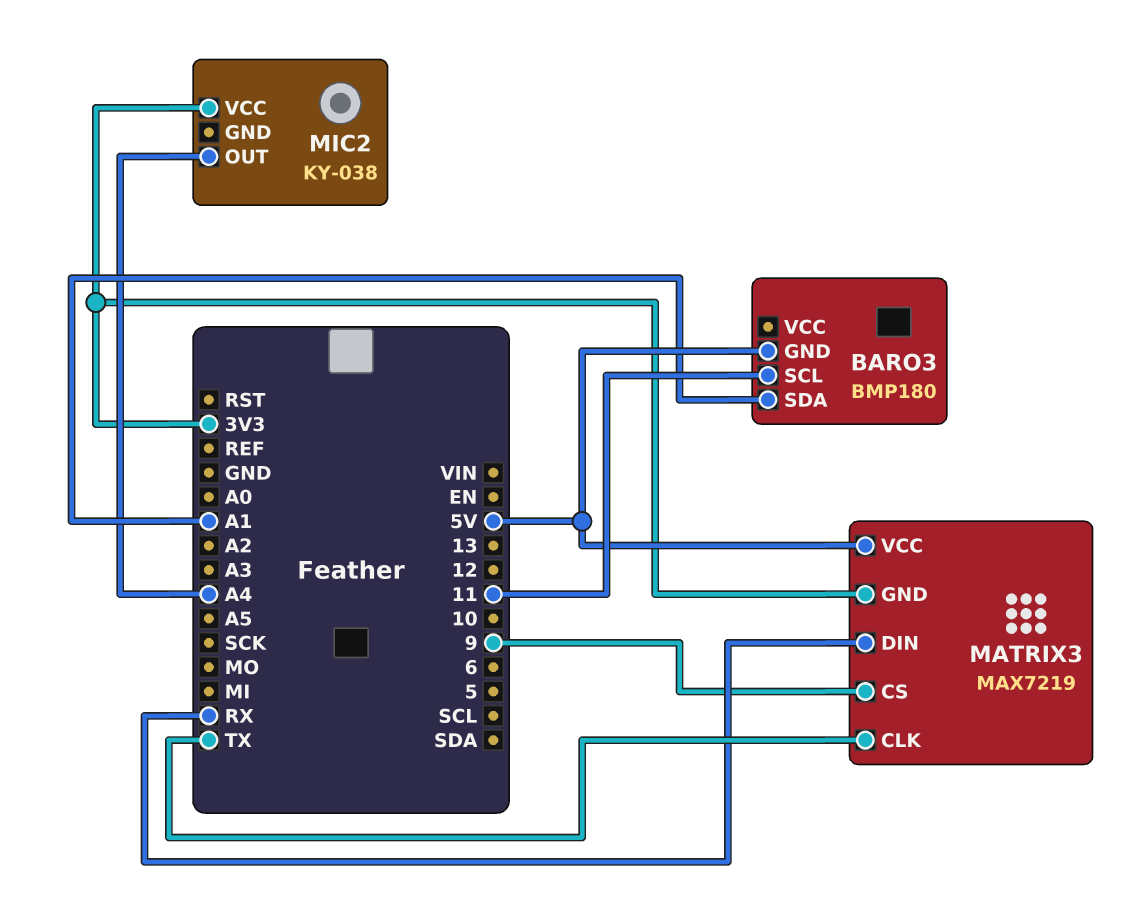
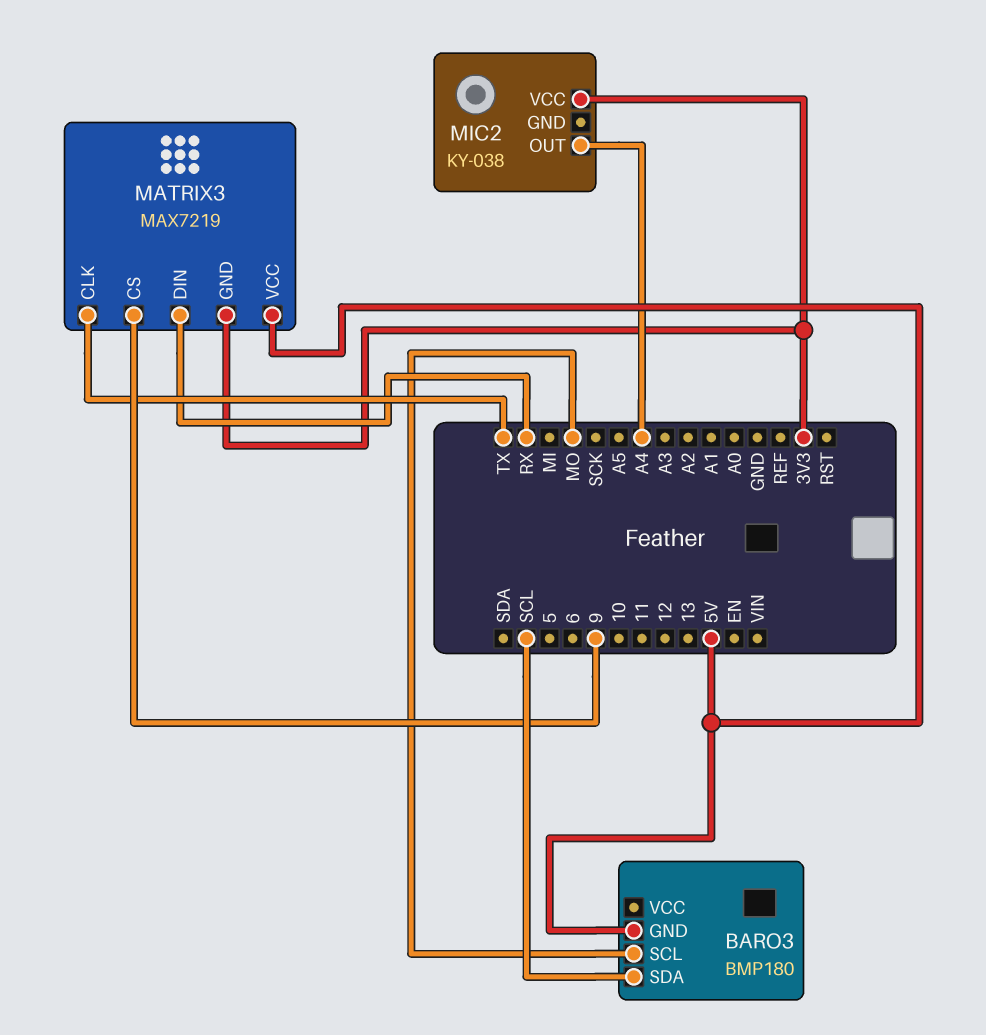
BARO3 pin SCL: 11 -> MO
BARO3 pin SDA: A1 -> SCL

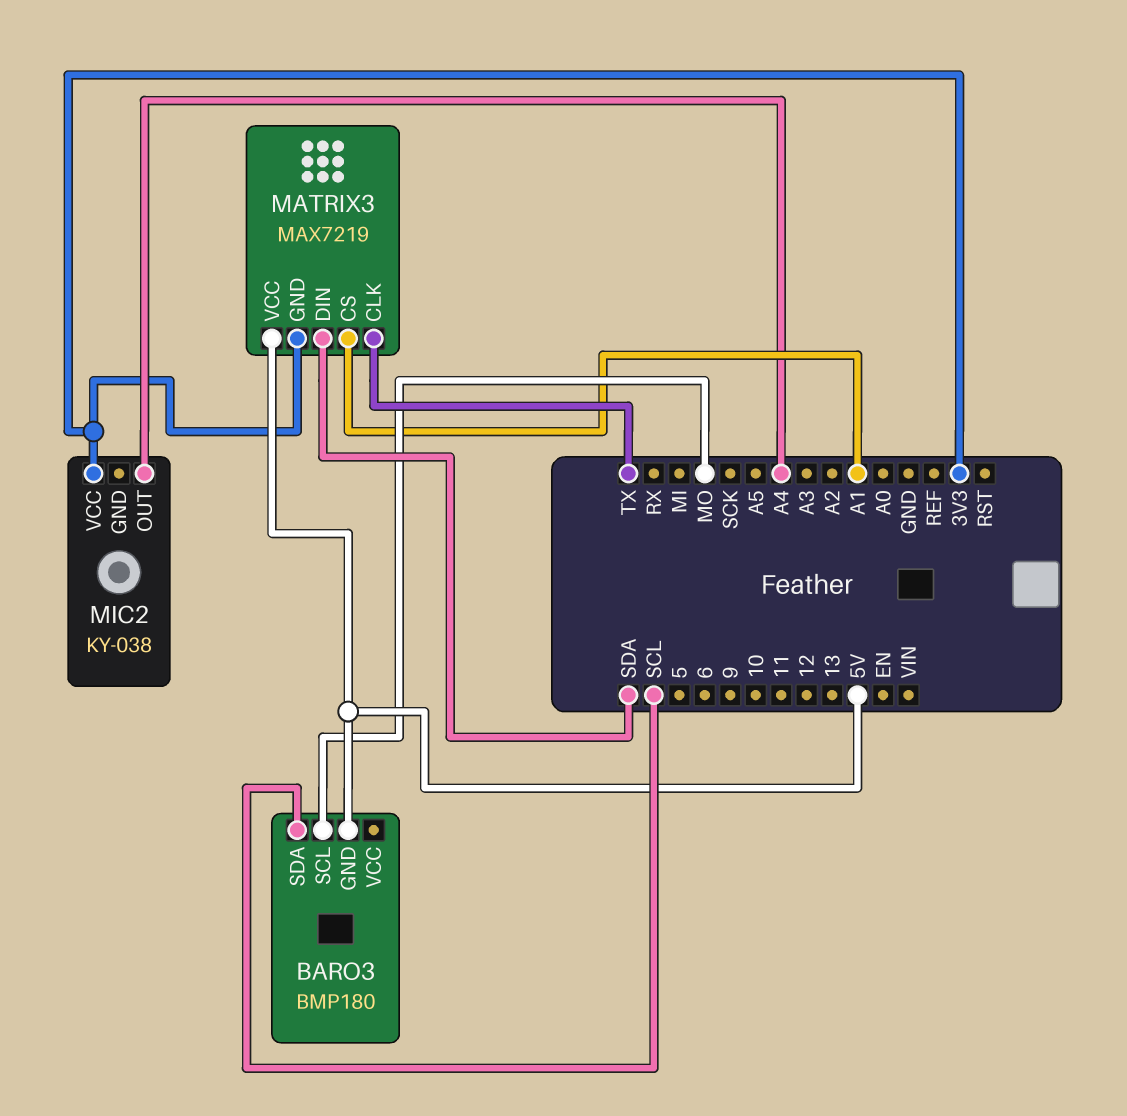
MATRIX3 pin CS: 9 -> A1
MATRIX3 pin DIN: RX -> SDA

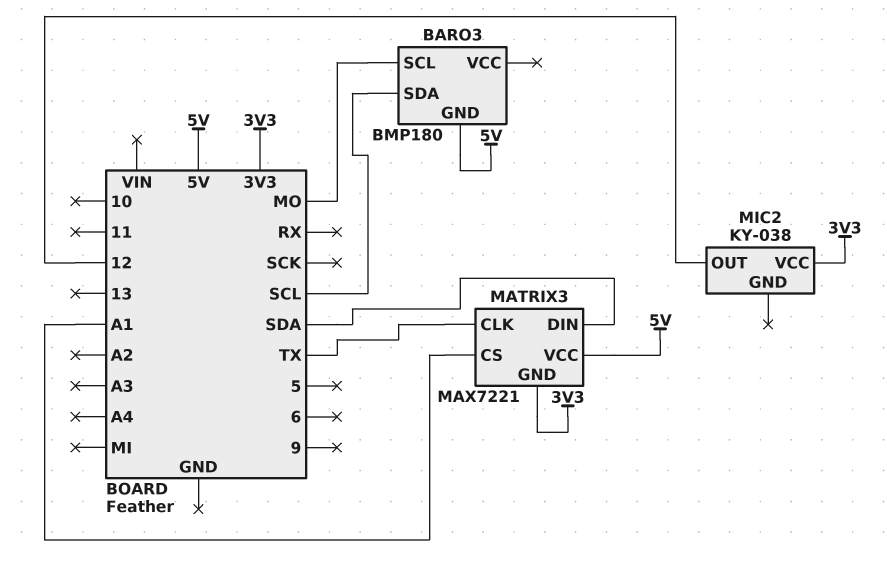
MATRIX3: MAX7219 -> MAX7221
MIC2 pin OUT: A4 -> 12

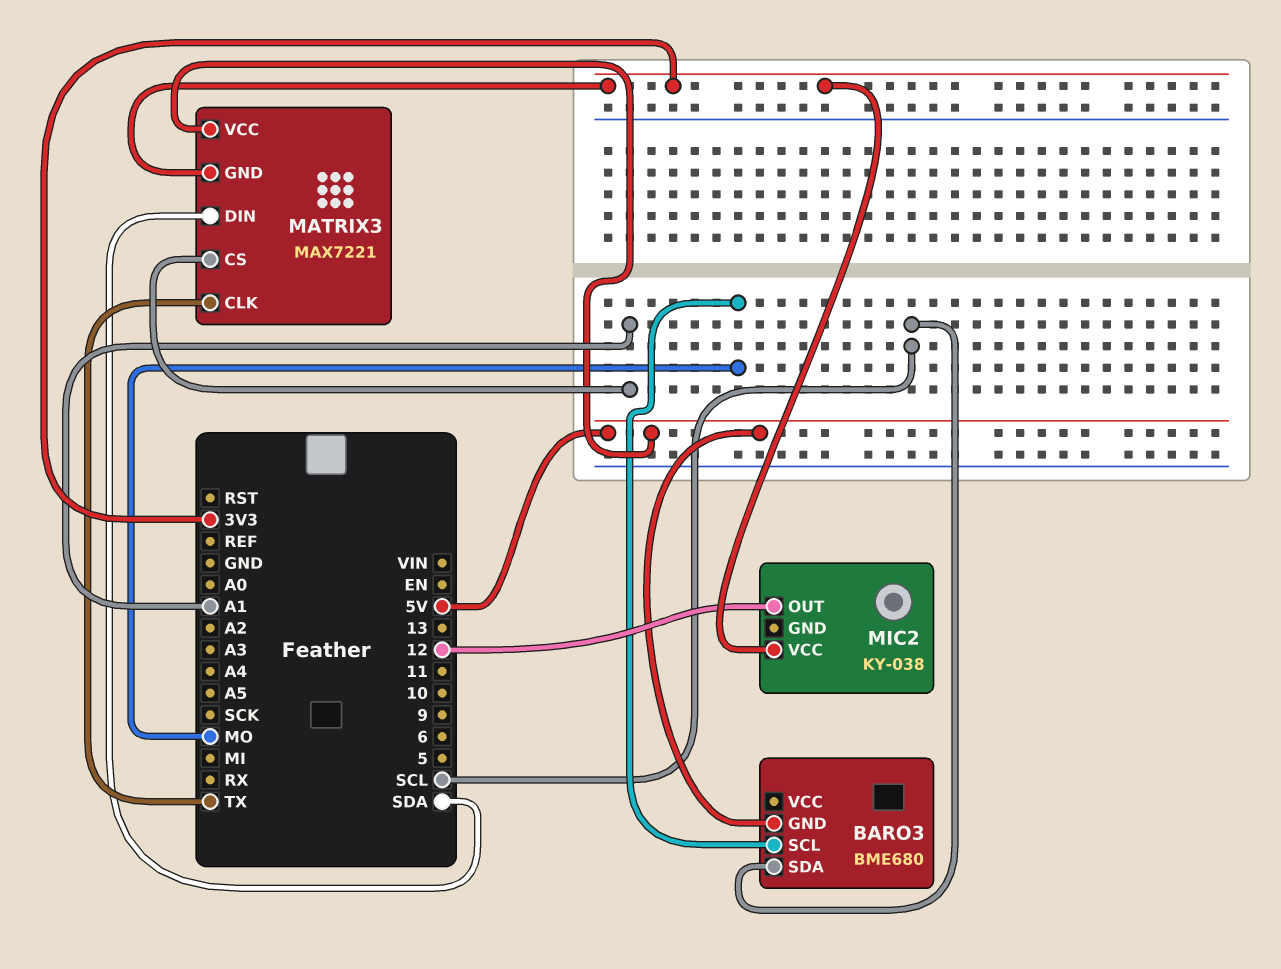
BARO3: BMP180 -> BME680

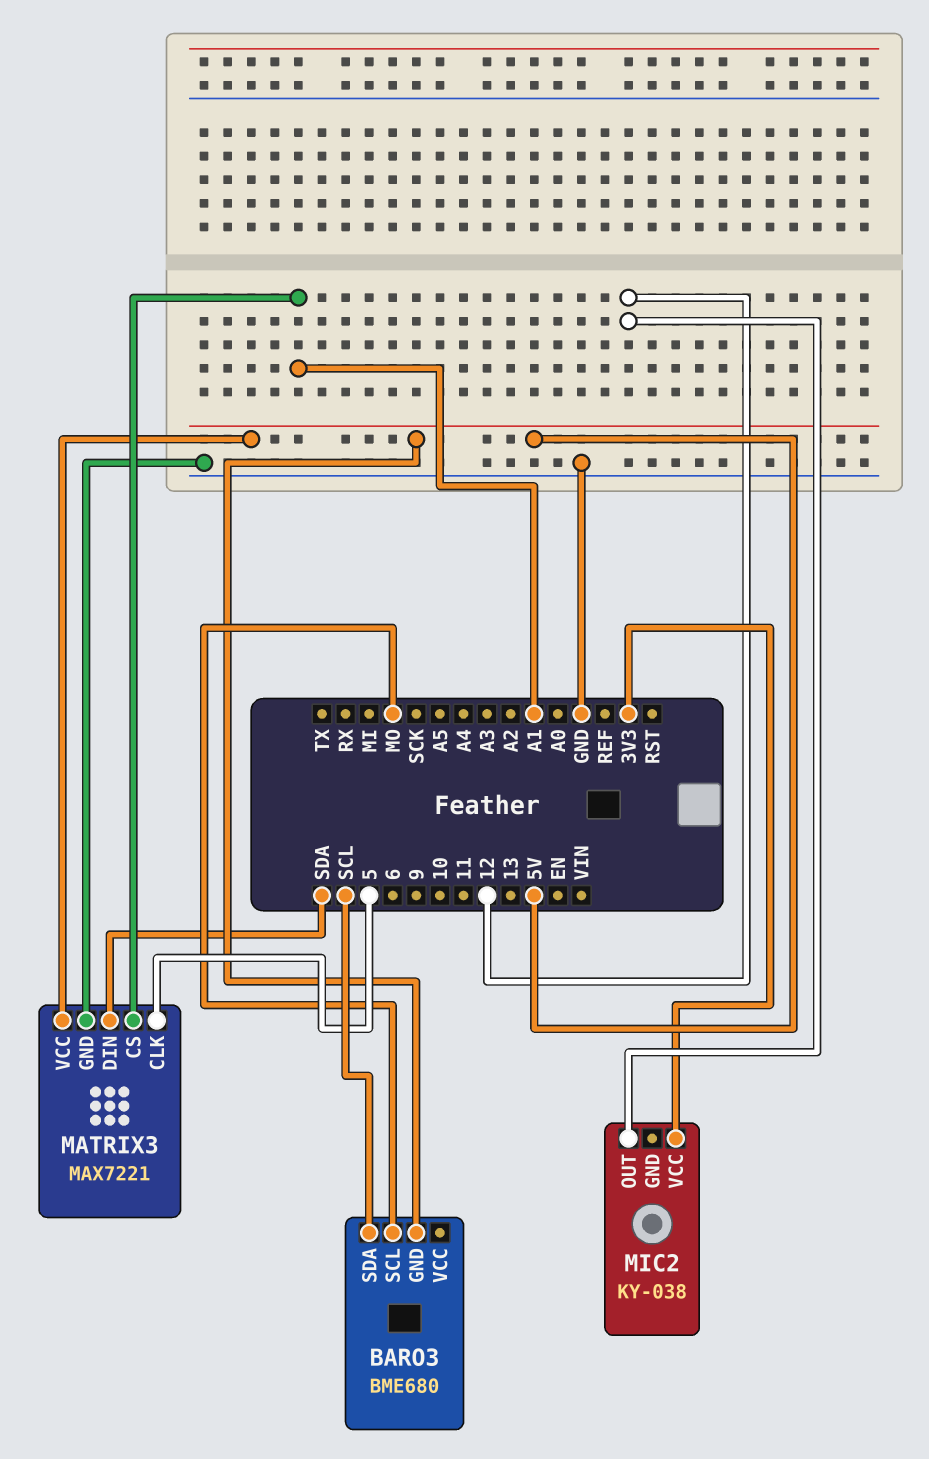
MATRIX3 pin CLK: TX -> 5
MATRIX3 pin GND: 3V3 -> GND

